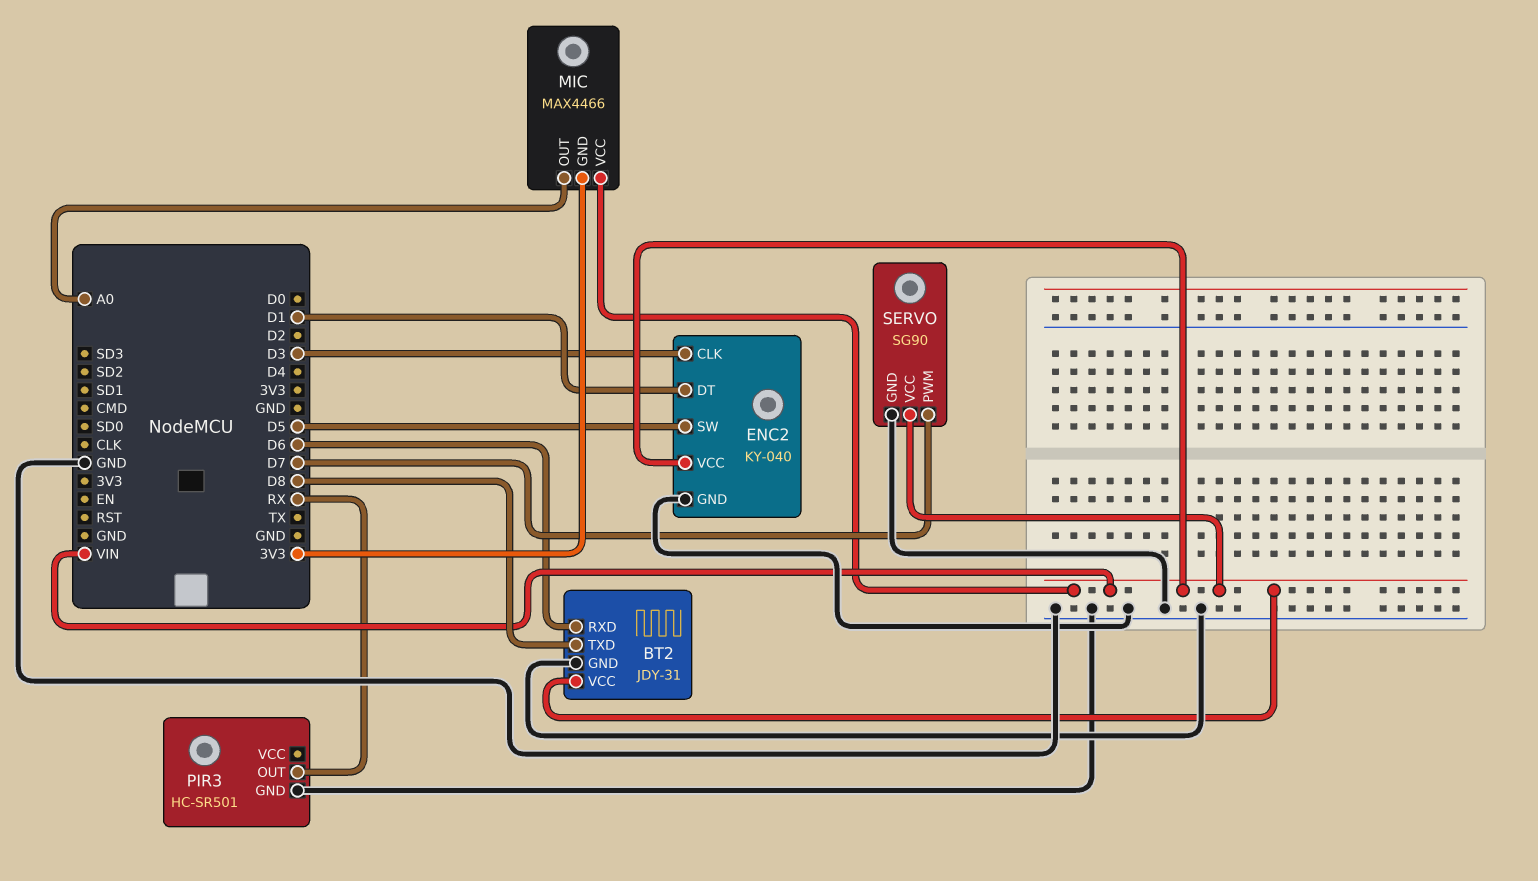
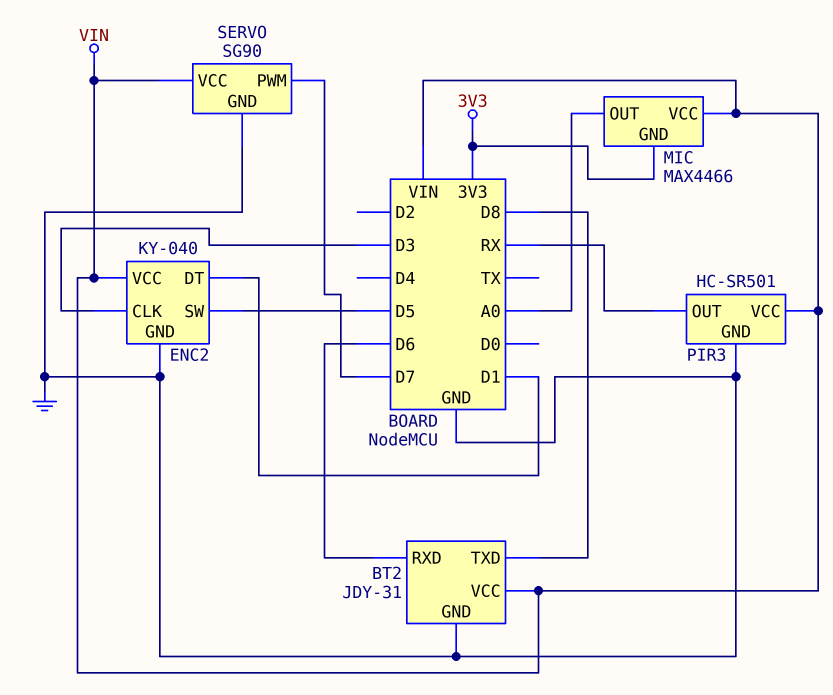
PIR3 pin VCC: none -> VIN

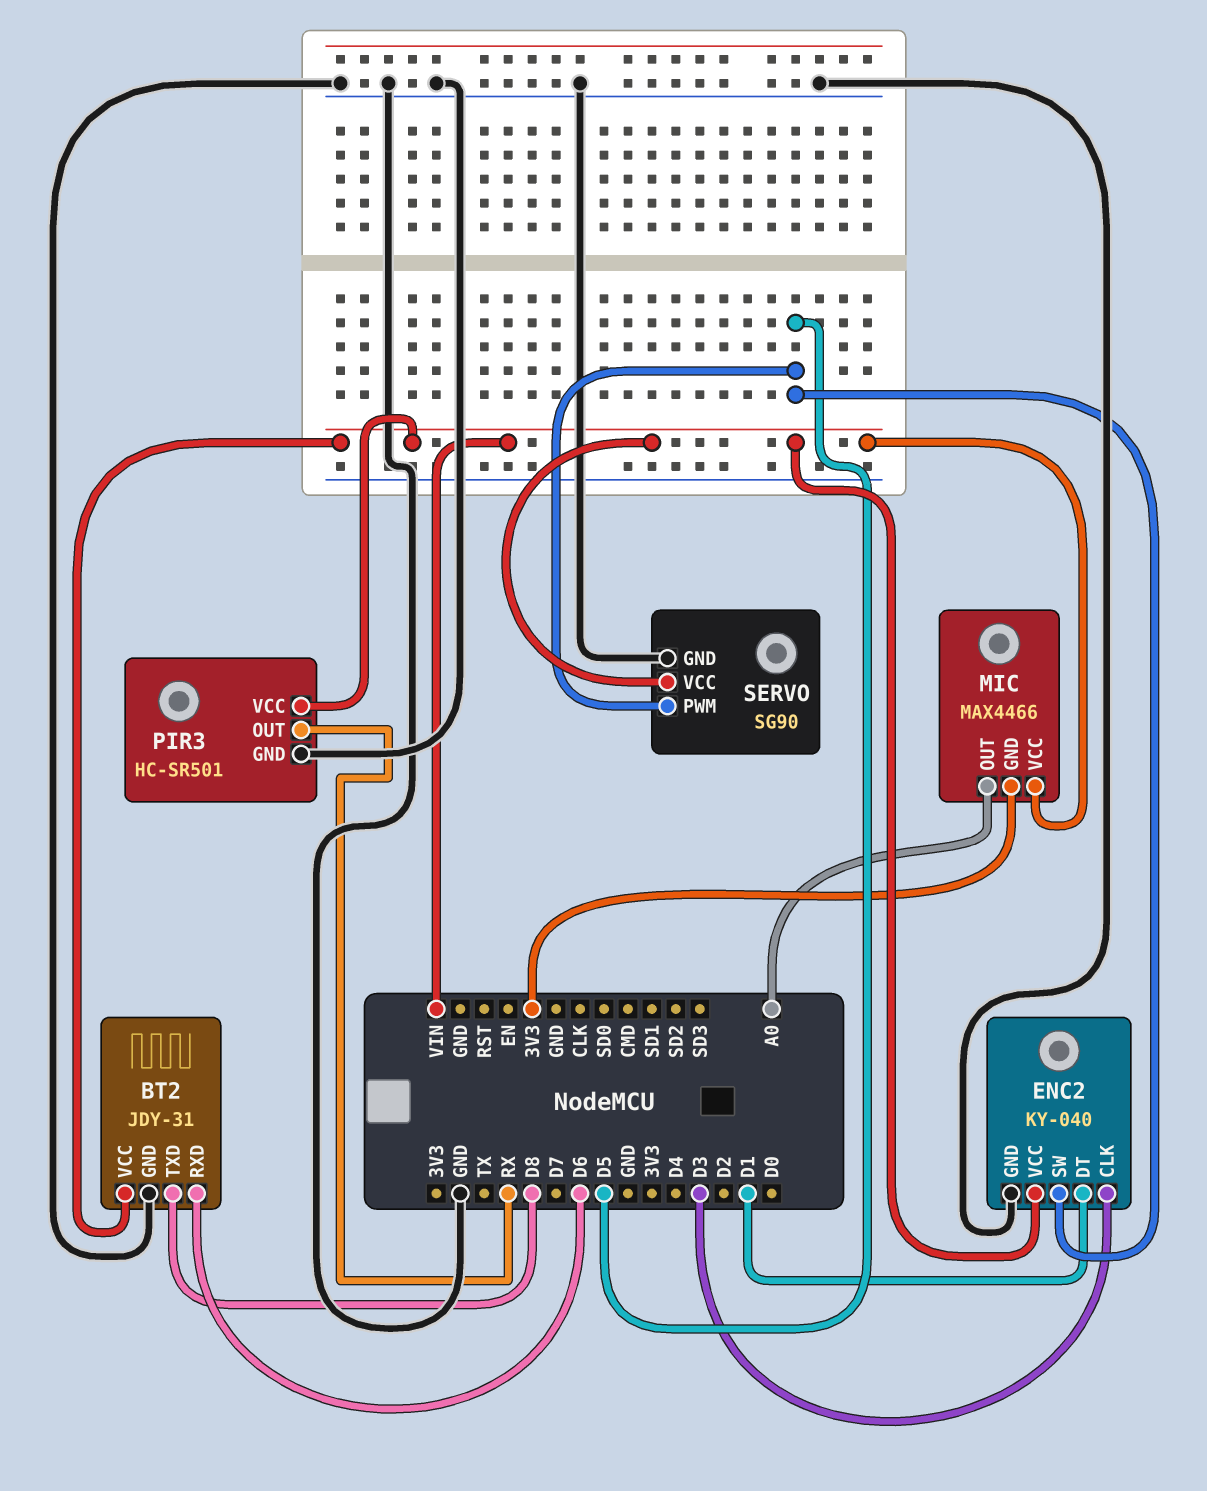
SERVO pin PWM: D7 -> D5

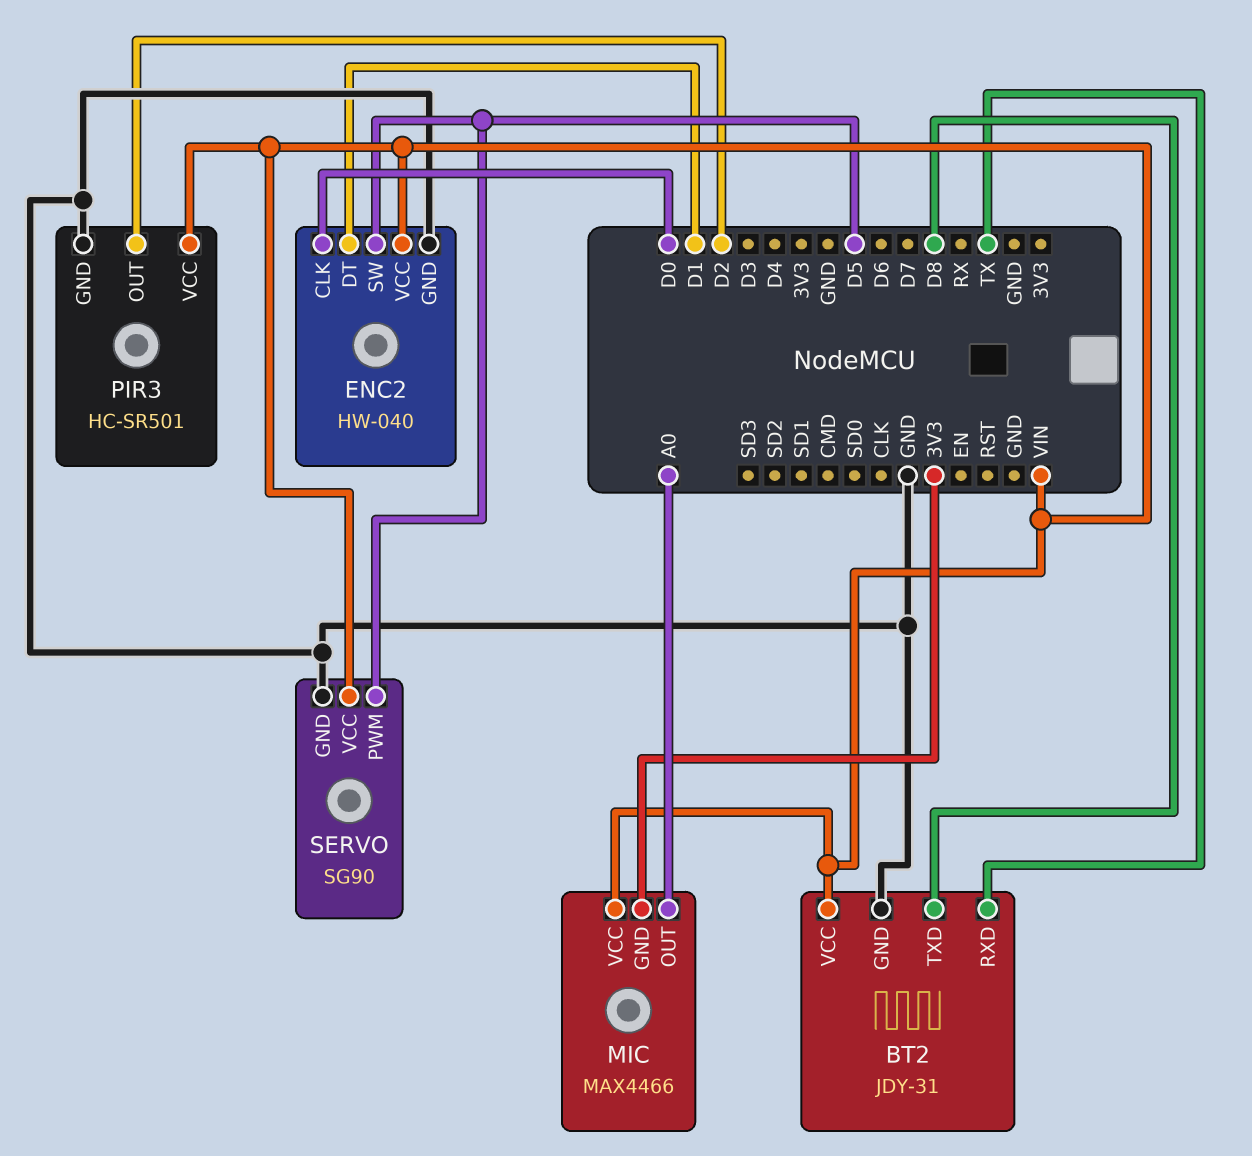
BT2 pin RXD: D6 -> TX
ENC2: KY-040 -> HW-040
ENC2 pin CLK: D3 -> D0
PIR3 pin OUT: RX -> D2

